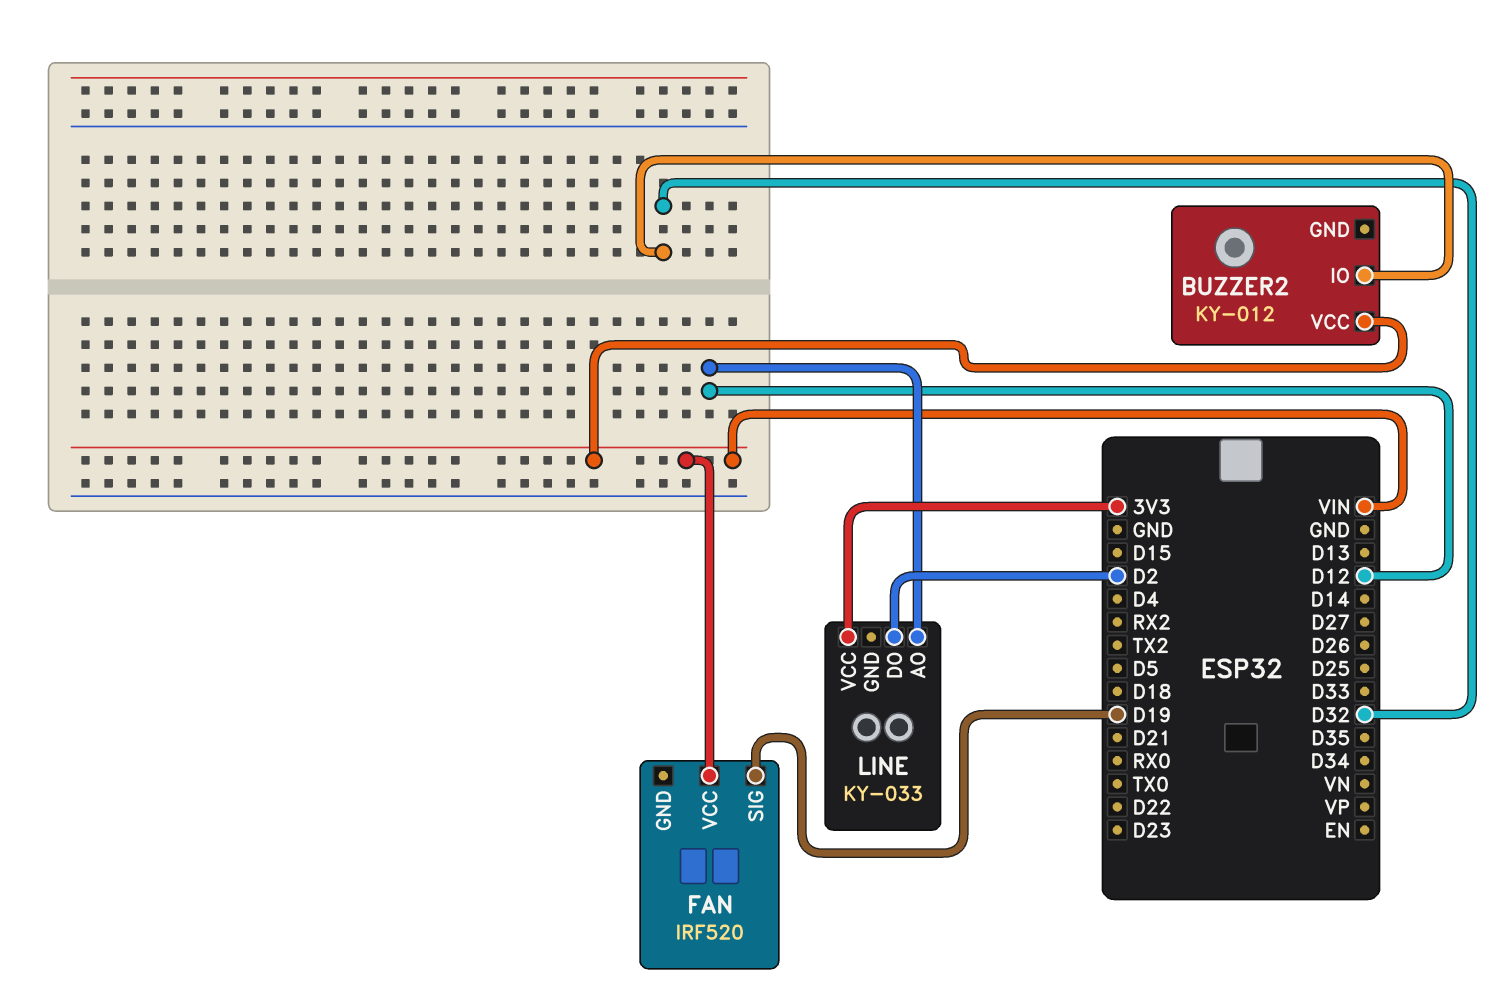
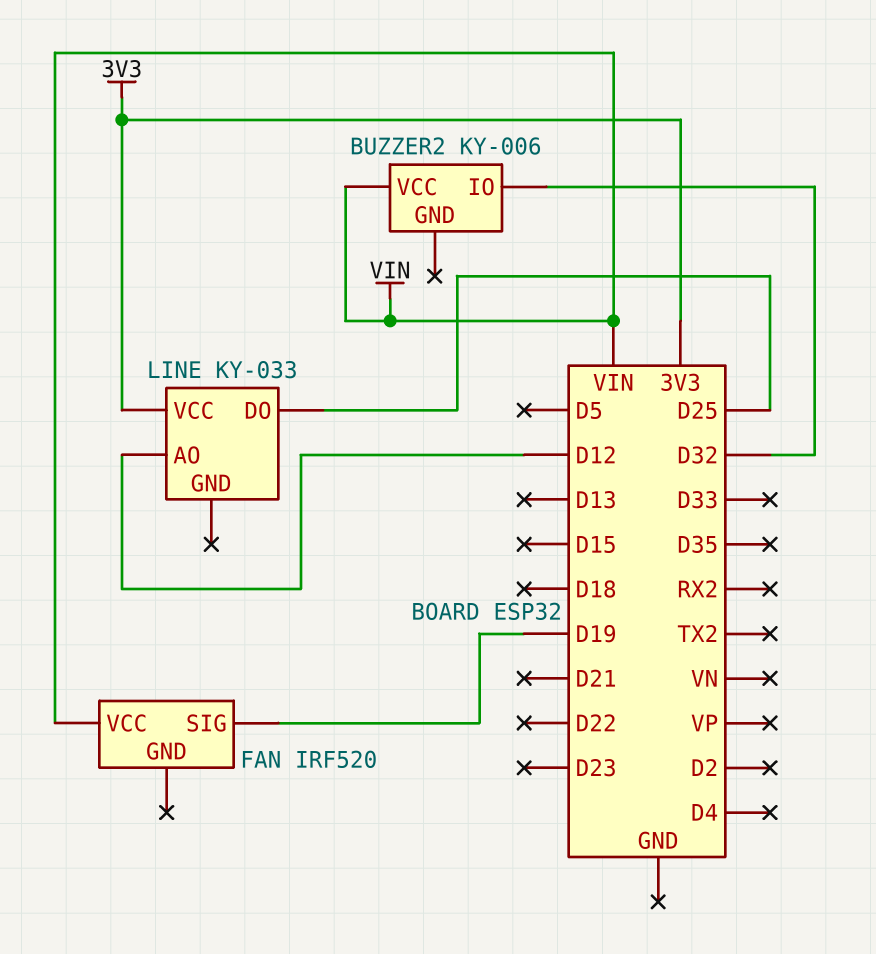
BUZZER2: KY-012 -> KY-006
LINE pin DO: D2 -> D25

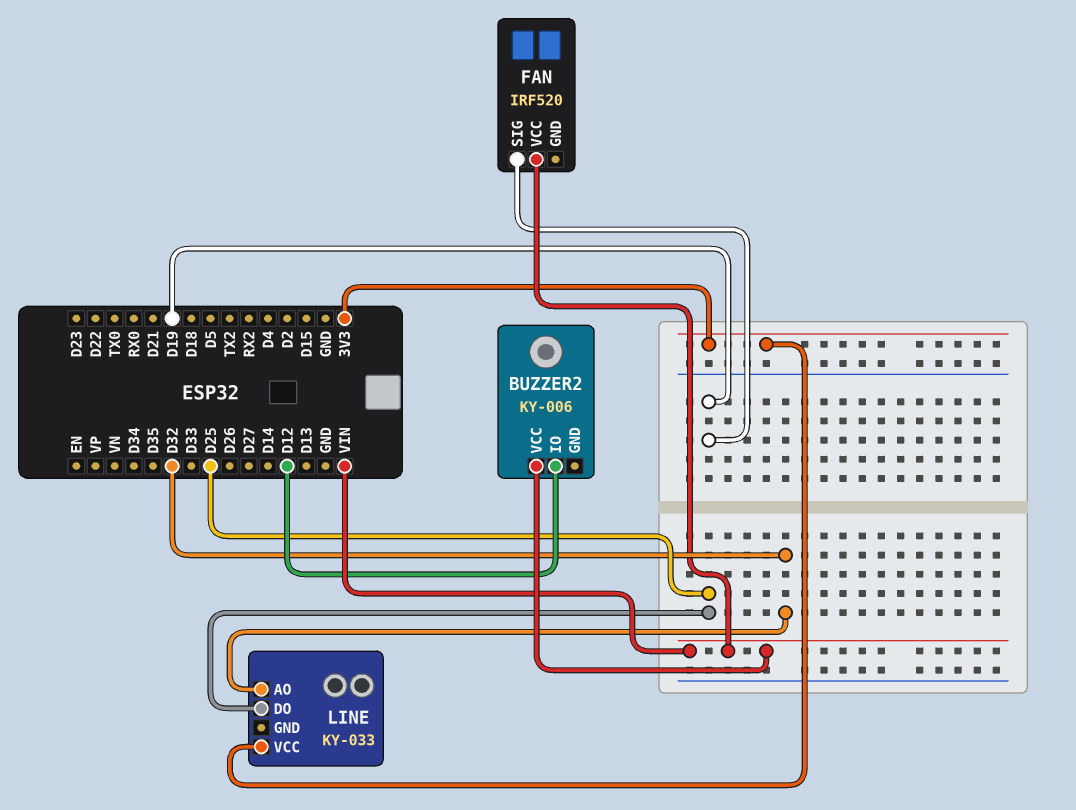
BUZZER2 pin IO: D32 -> D12
LINE pin AO: D12 -> D32

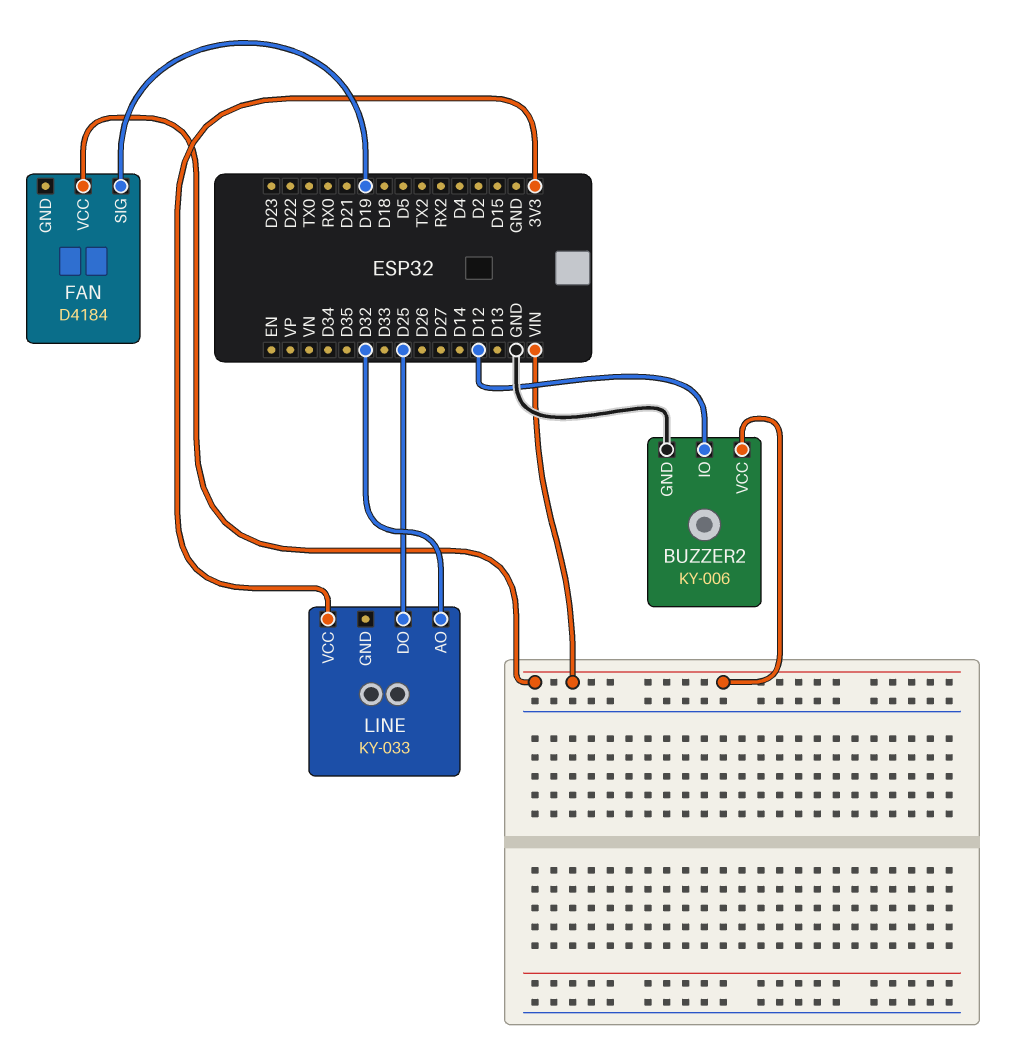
BUZZER2 pin GND: none -> GND
FAN: IRF520 -> D4184

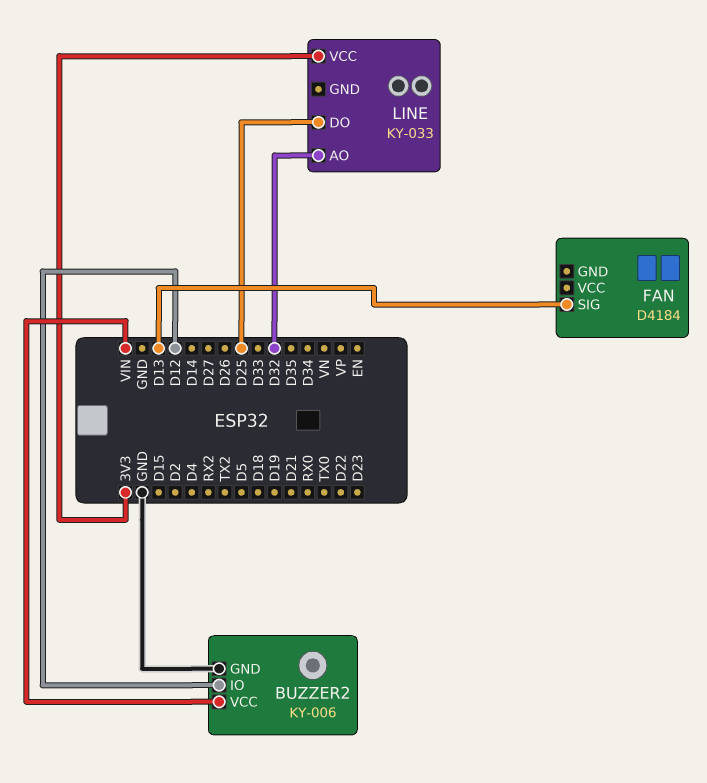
FAN pin SIG: D19 -> D13
FAN pin VCC: VIN -> none

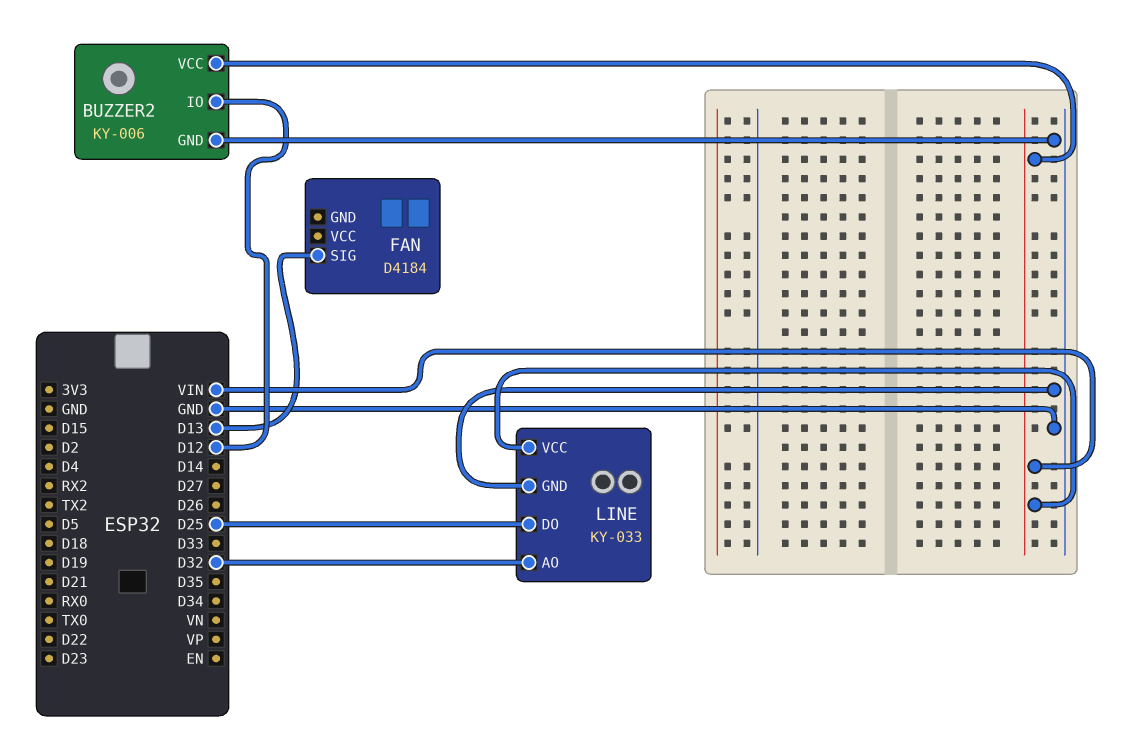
LINE pin GND: none -> GND
LINE pin VCC: 3V3 -> VIN

